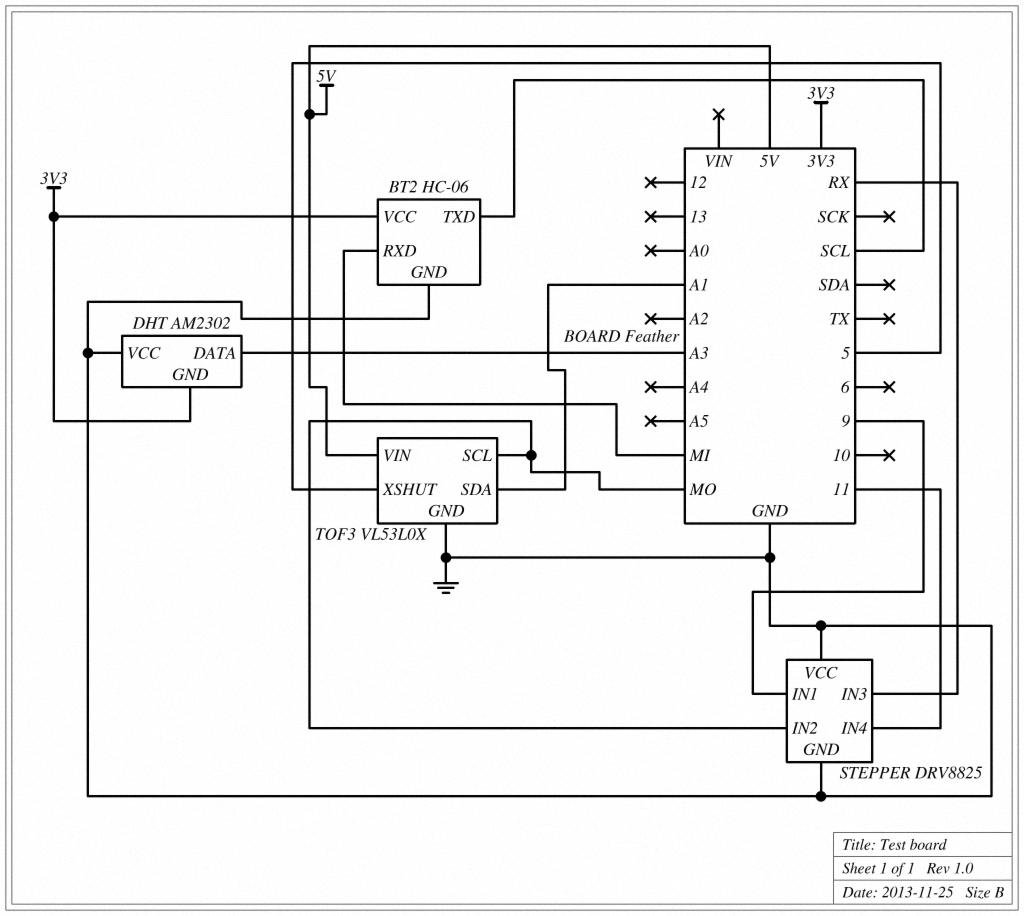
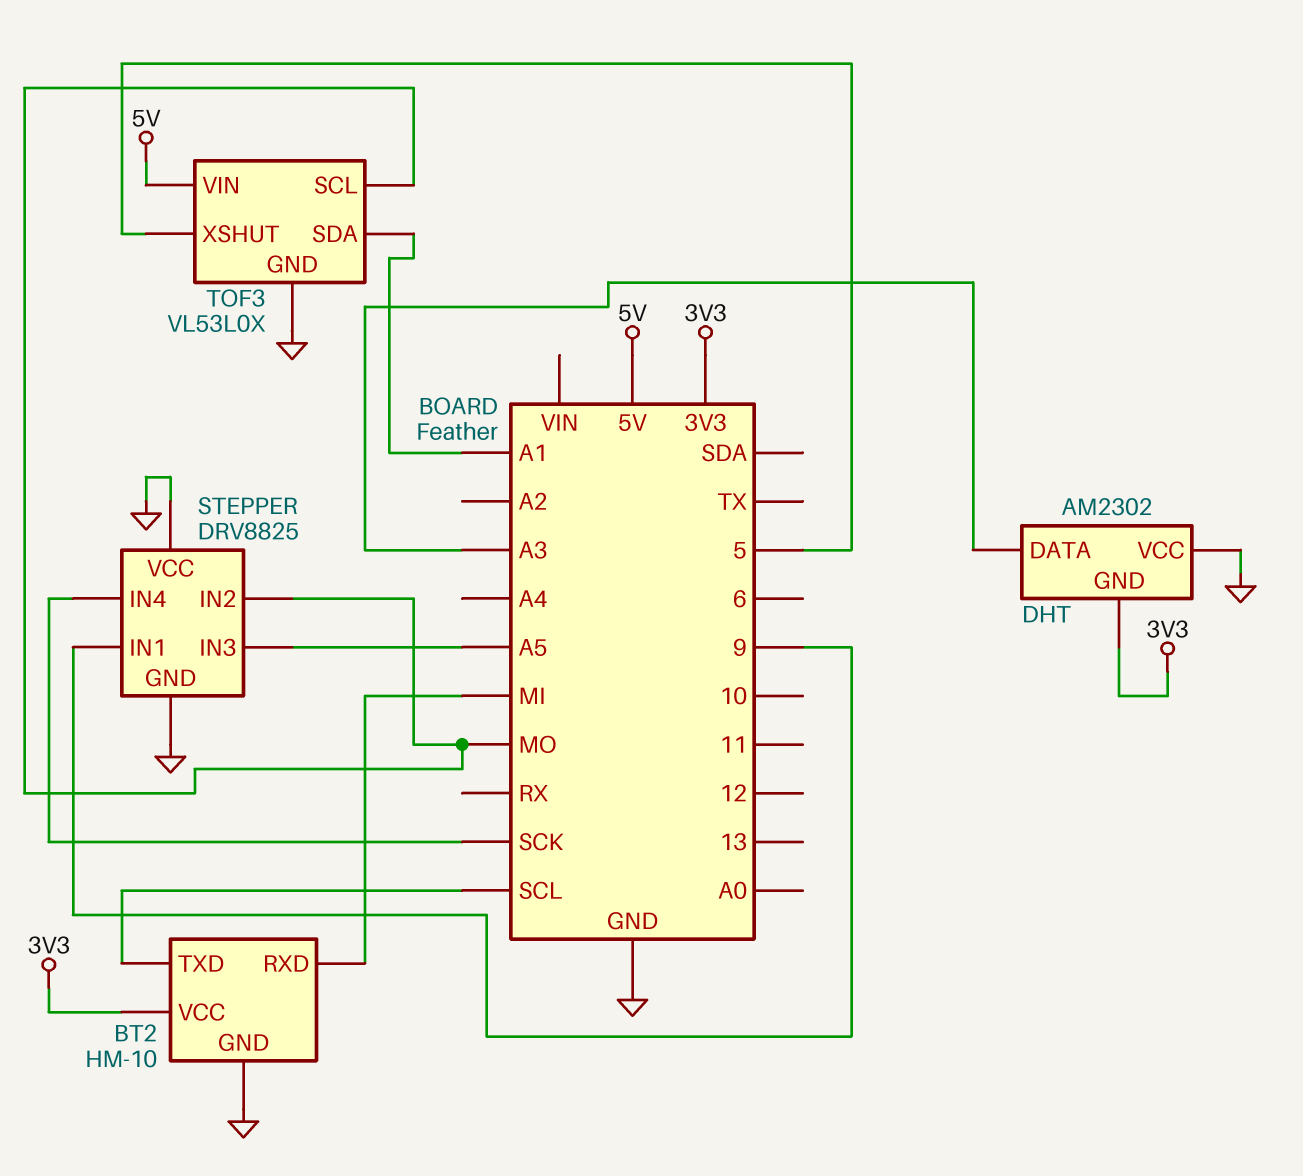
BT2: HC-06 -> HM-10
STEPPER pin IN3: RX -> A5
STEPPER pin IN4: 11 -> SCK

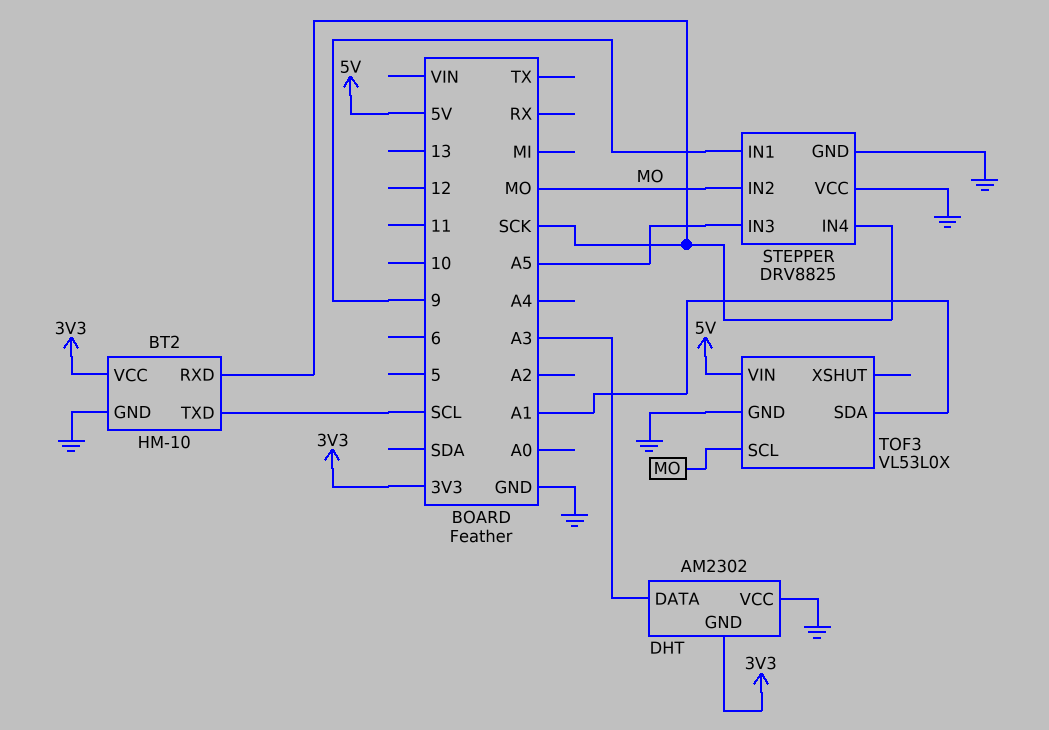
BT2 pin RXD: MI -> SCK
TOF3 pin XSHUT: 5 -> none

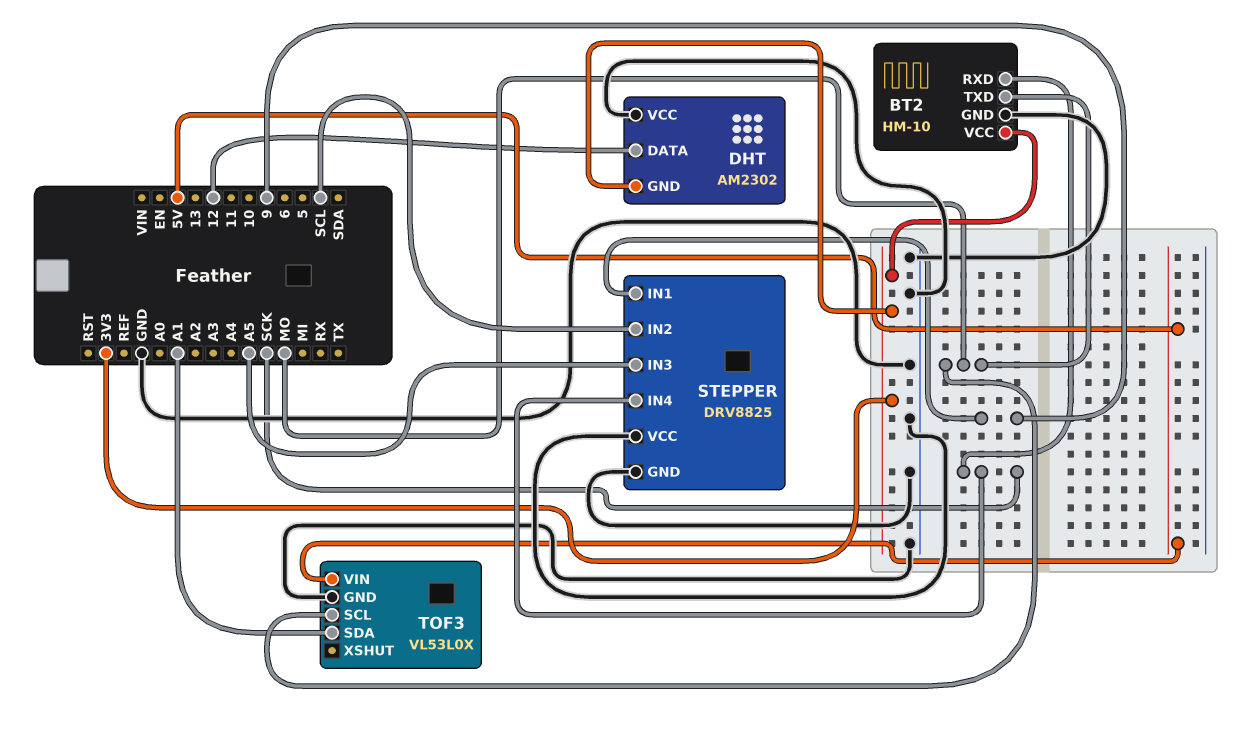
BT2 pin TXD: SCL -> MO
DHT pin DATA: A3 -> 12
STEPPER pin IN2: MO -> SCL

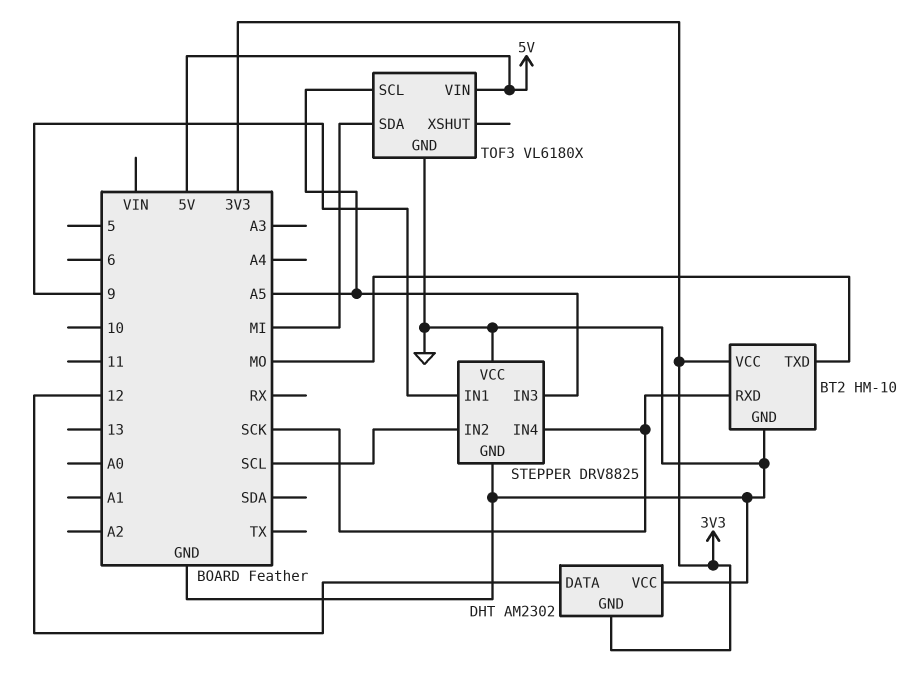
TOF3: VL53L0X -> VL6180X
TOF3 pin SCL: MO -> A5
TOF3 pin SDA: A1 -> MI

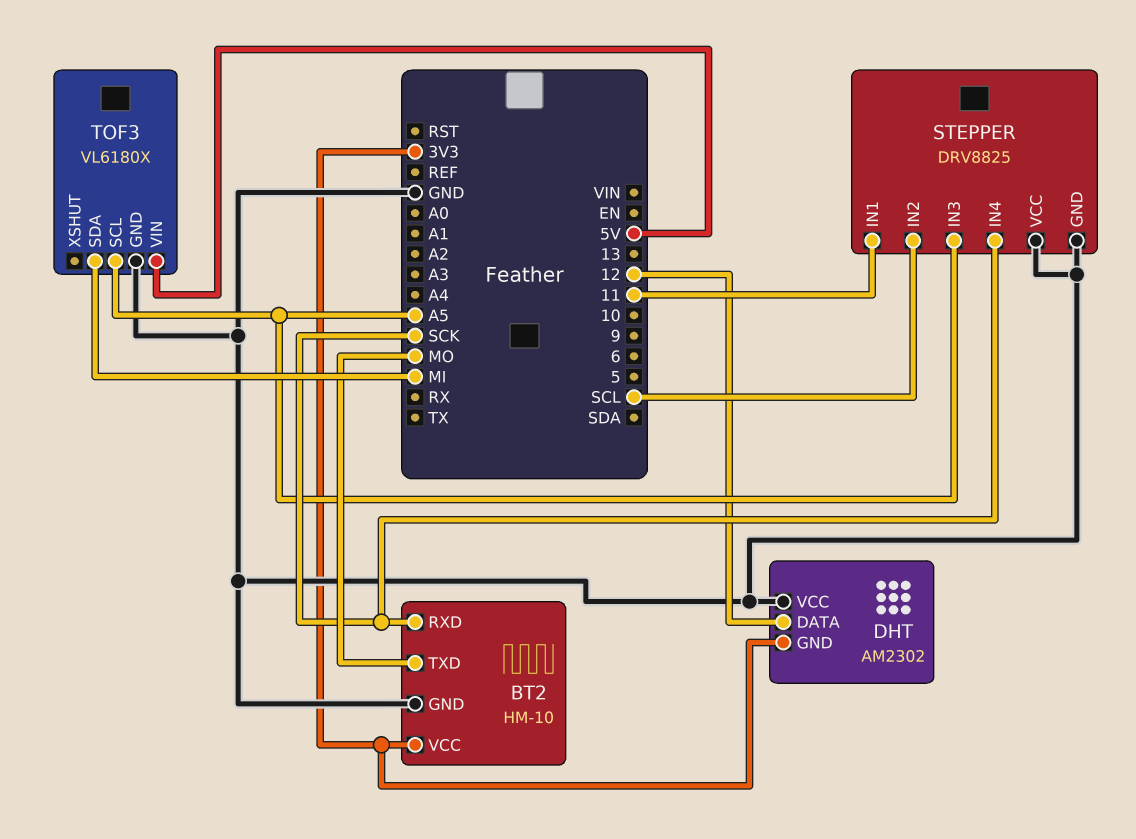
STEPPER pin IN1: 9 -> 11

